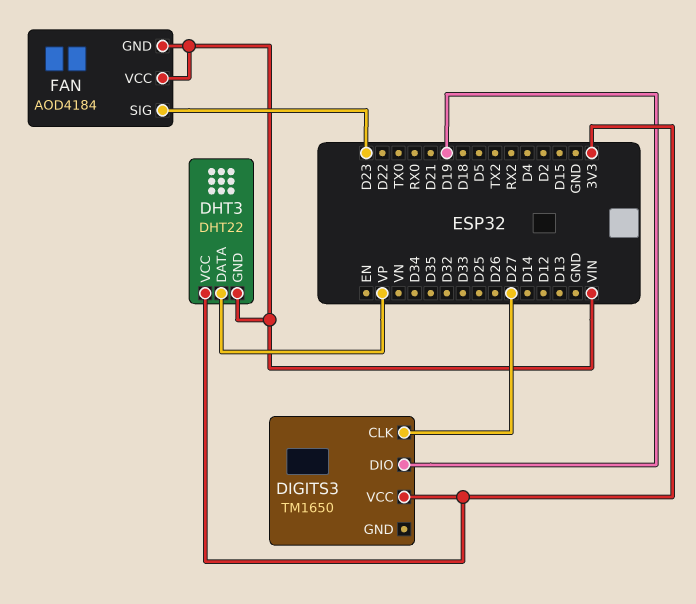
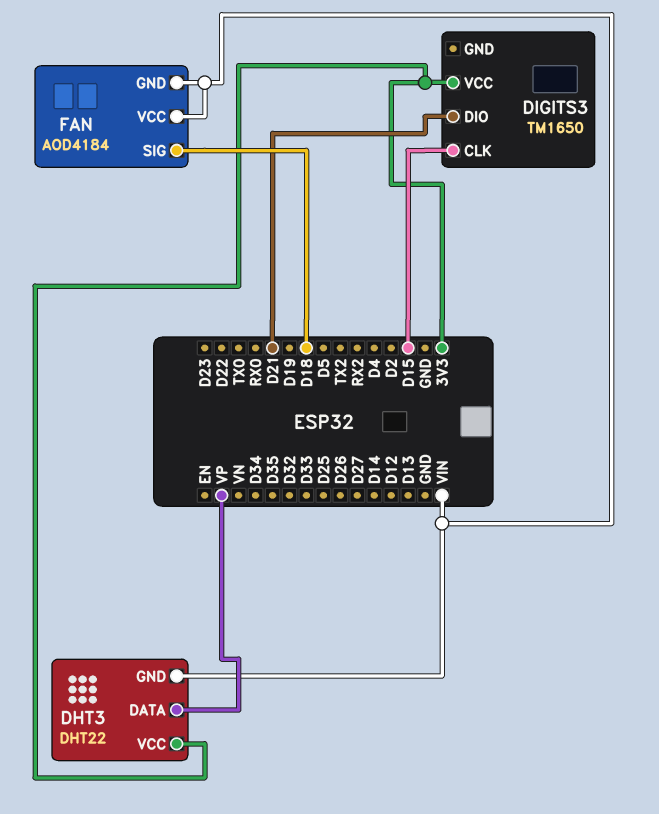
DIGITS3 pin CLK: D27 -> D15
DIGITS3 pin DIO: D19 -> D21
FAN pin SIG: D23 -> D18

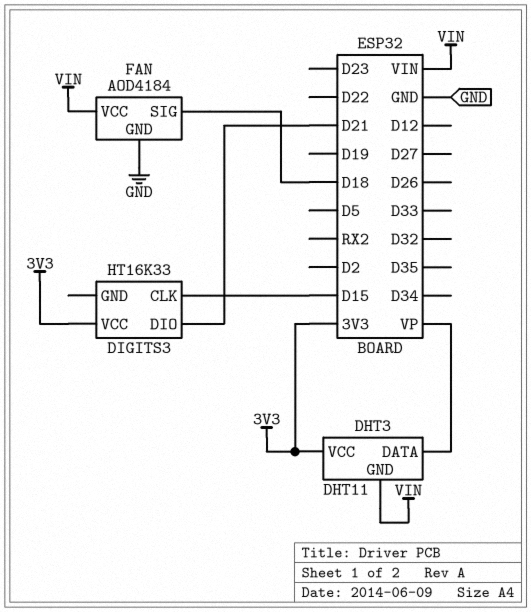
DHT3: DHT22 -> DHT11
DIGITS3: TM1650 -> HT16K33
FAN pin GND: VIN -> GND

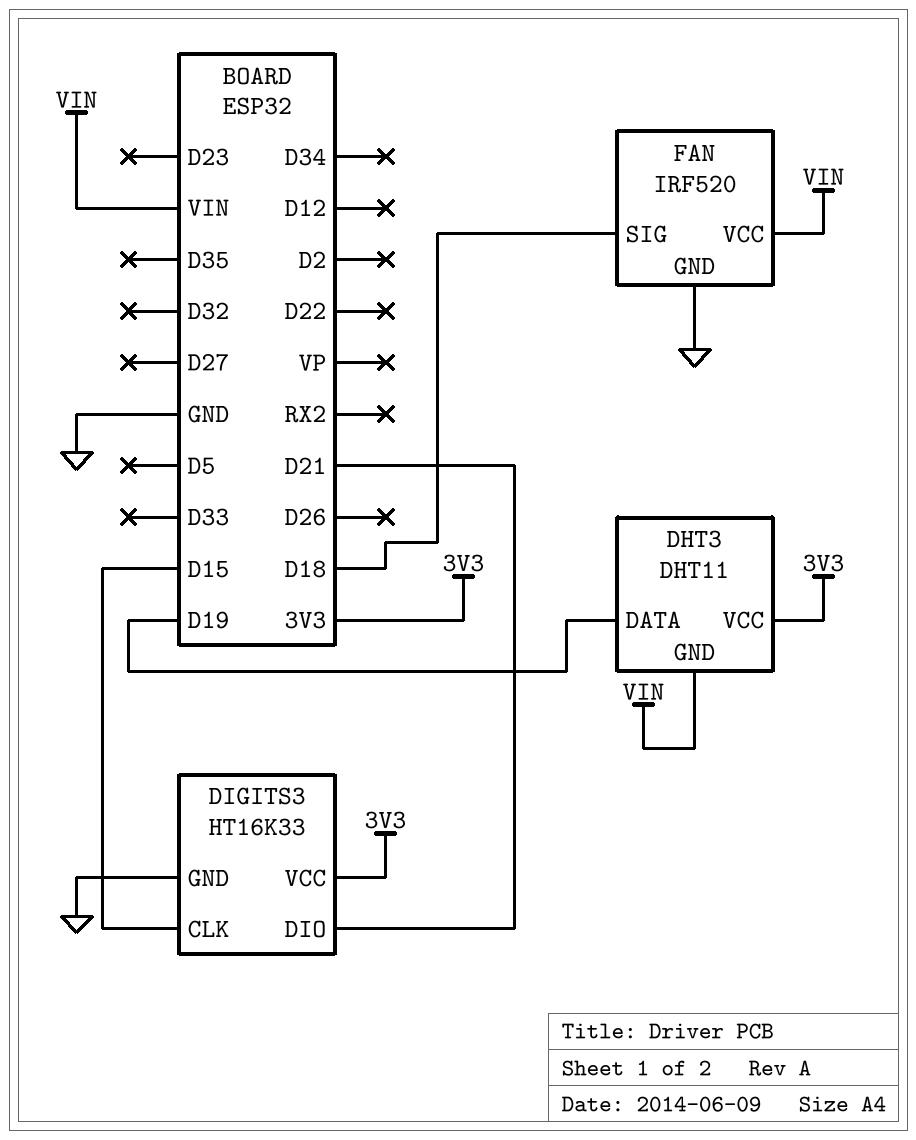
DHT3 pin DATA: VP -> D19
DIGITS3 pin GND: none -> GND
FAN: AOD4184 -> IRF520

